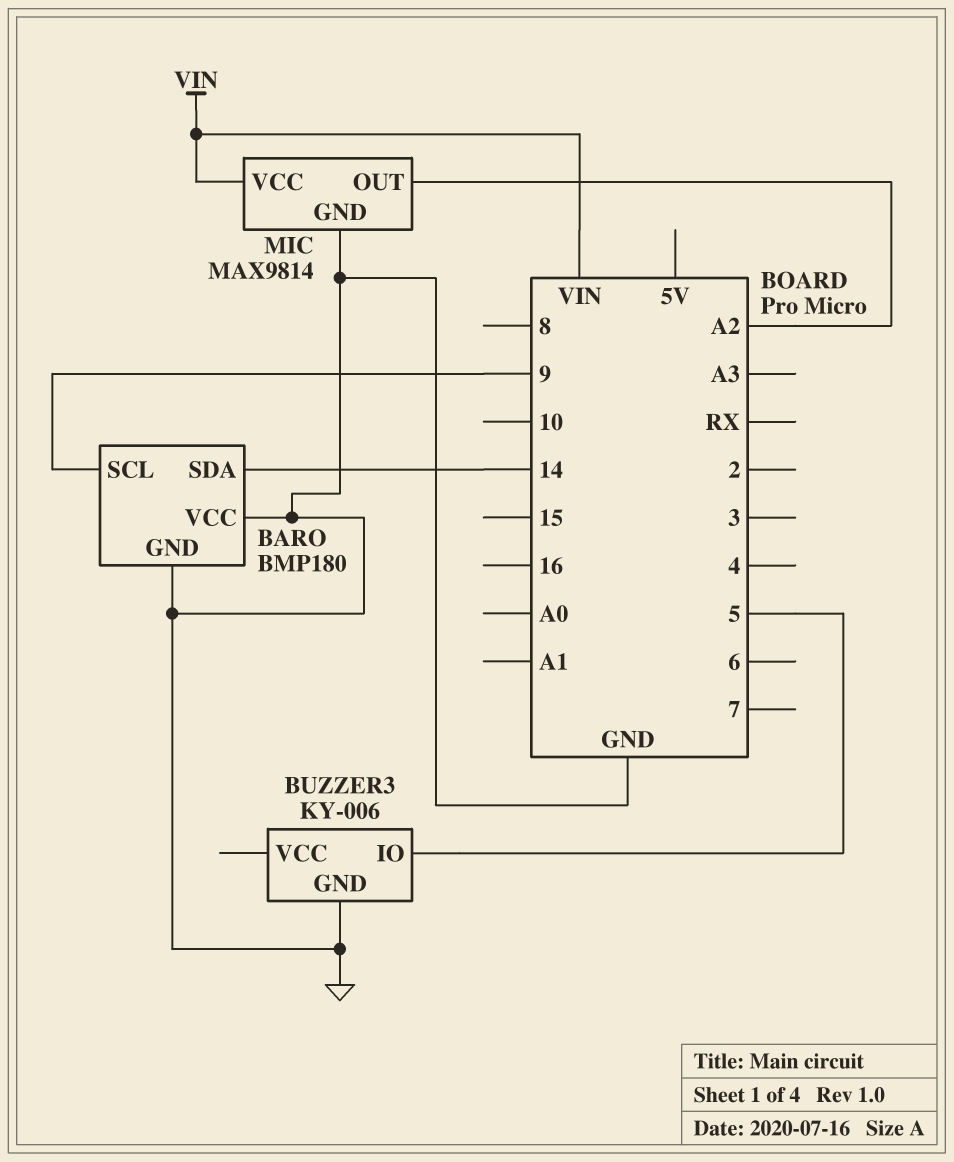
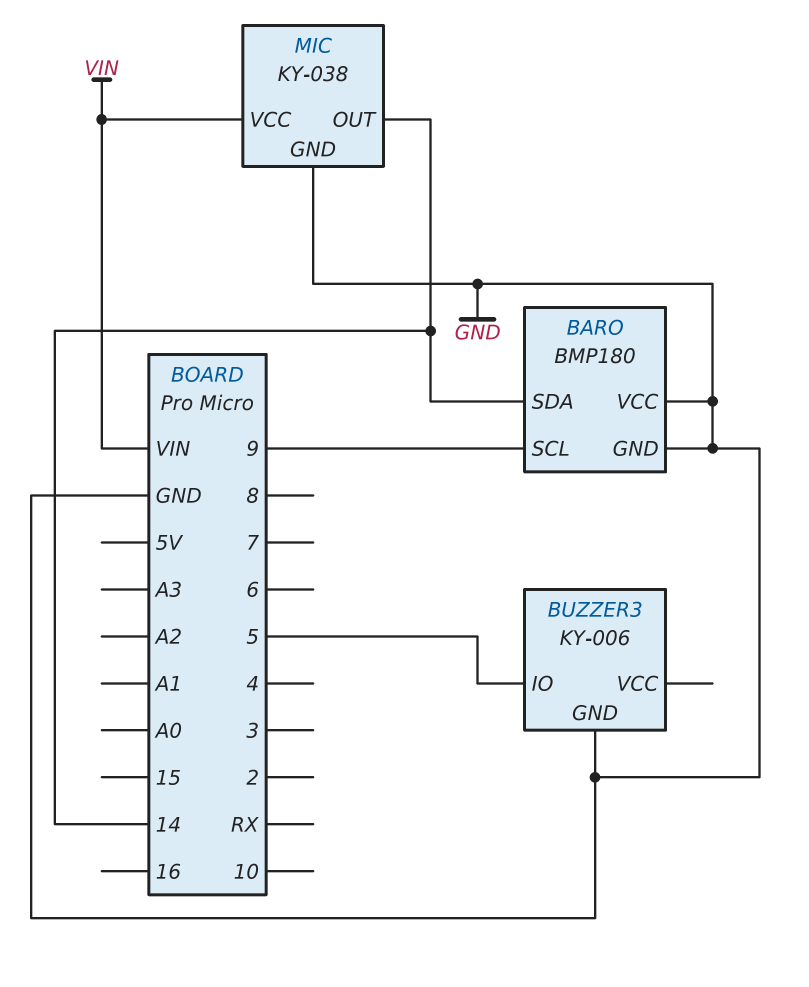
MIC: MAX9814 -> KY-038
MIC pin OUT: A2 -> 14

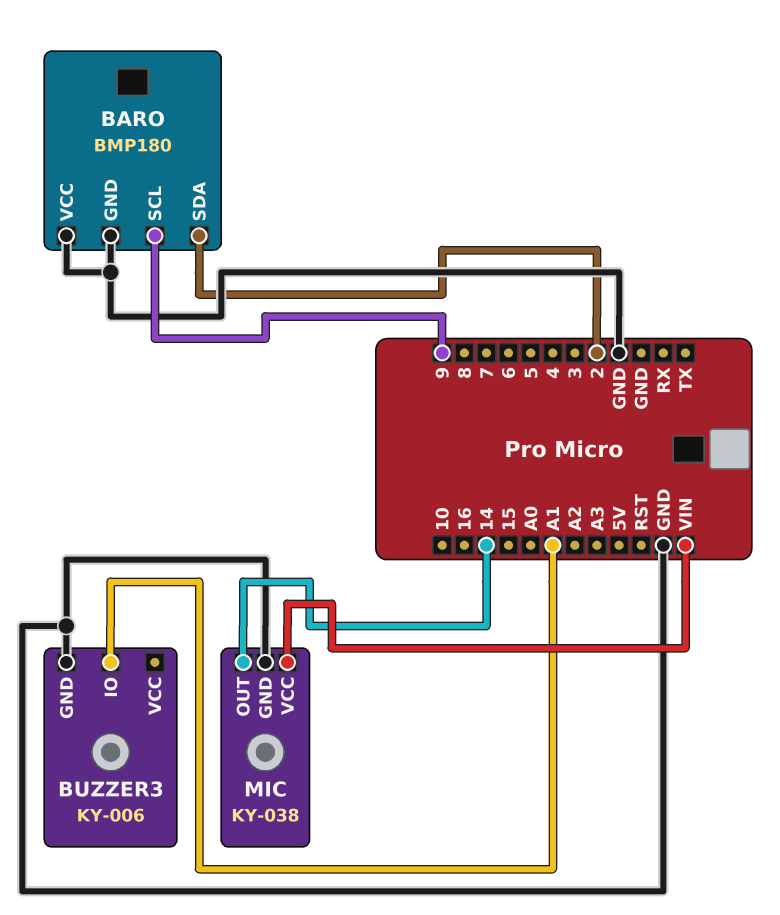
BARO pin SDA: 14 -> 2
BUZZER3 pin IO: 5 -> A1

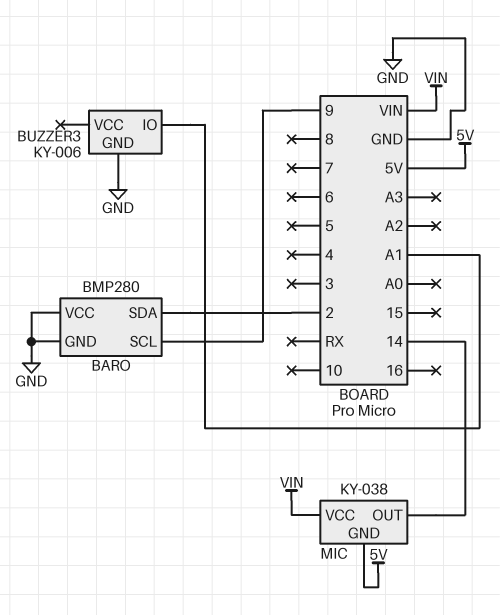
BARO: BMP180 -> BMP280
MIC pin GND: GND -> 5V

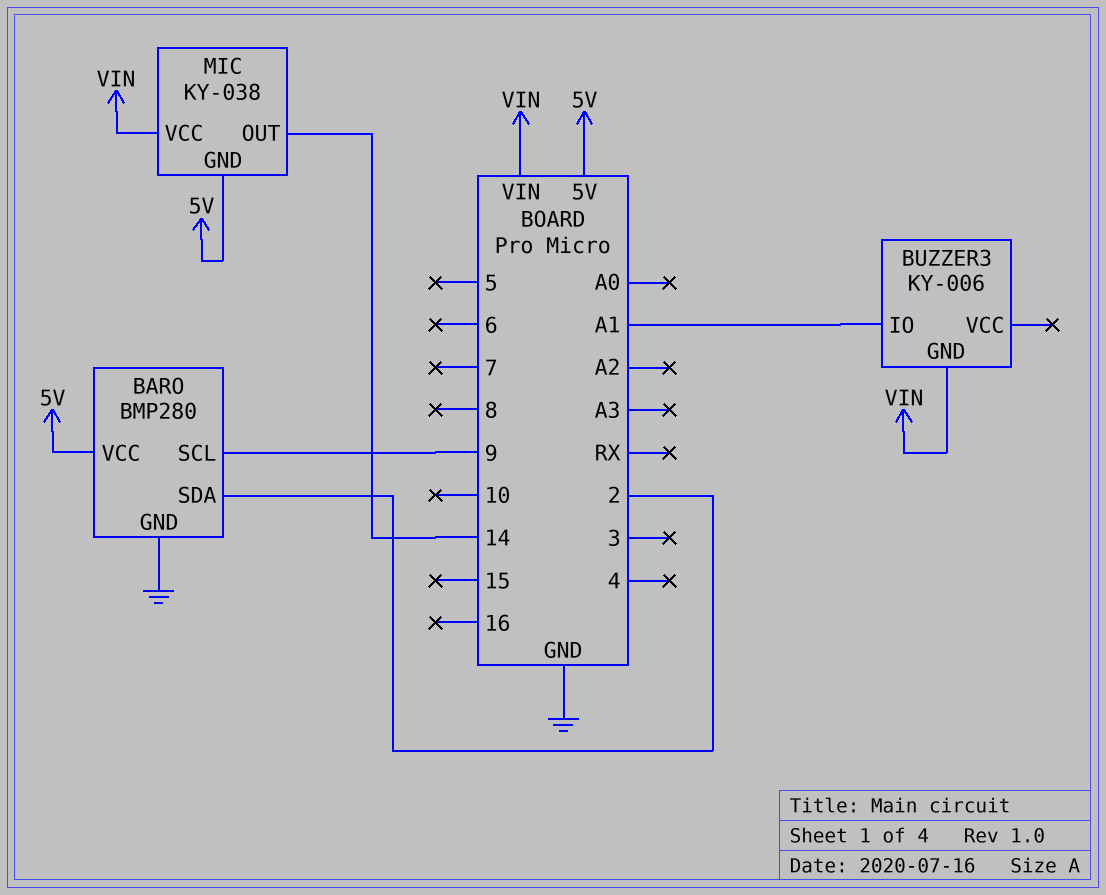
BARO pin VCC: GND -> 5V
BUZZER3 pin GND: GND -> VIN

